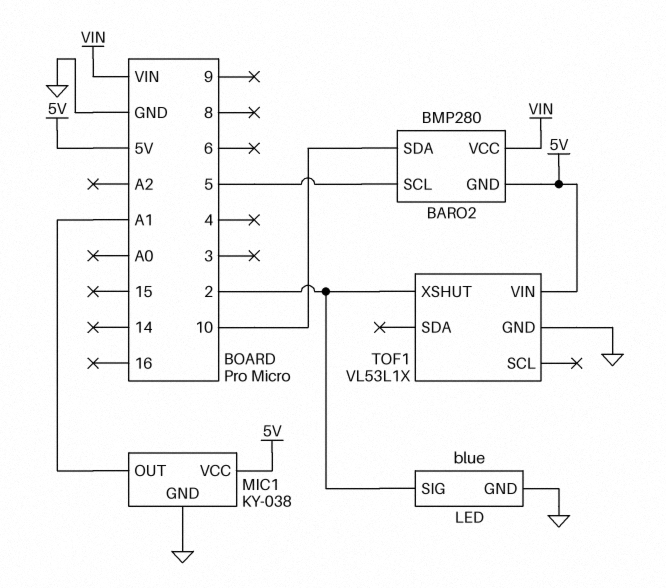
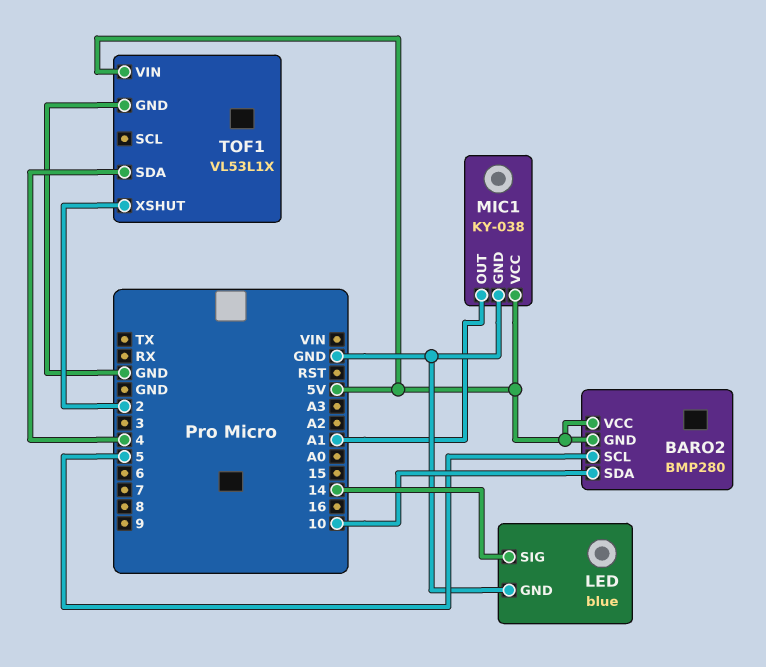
BARO2 pin VCC: VIN -> 5V
LED pin SIG: 2 -> 14
TOF1 pin SDA: none -> 4

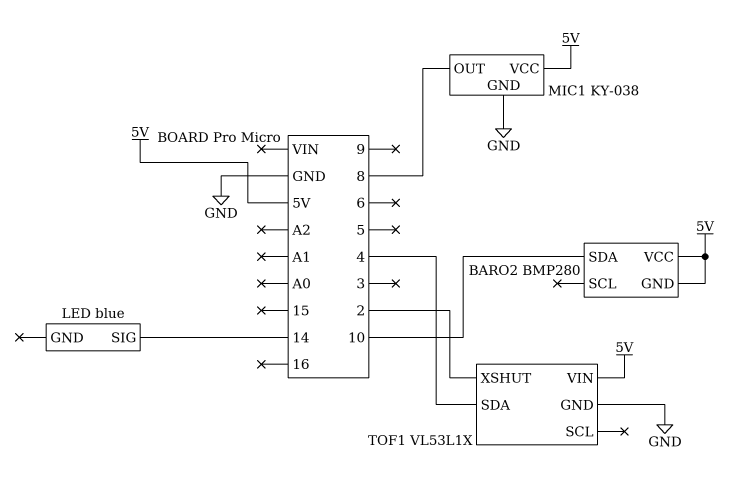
BARO2 pin SCL: 5 -> none
LED pin GND: GND -> none
MIC1 pin OUT: A1 -> 8

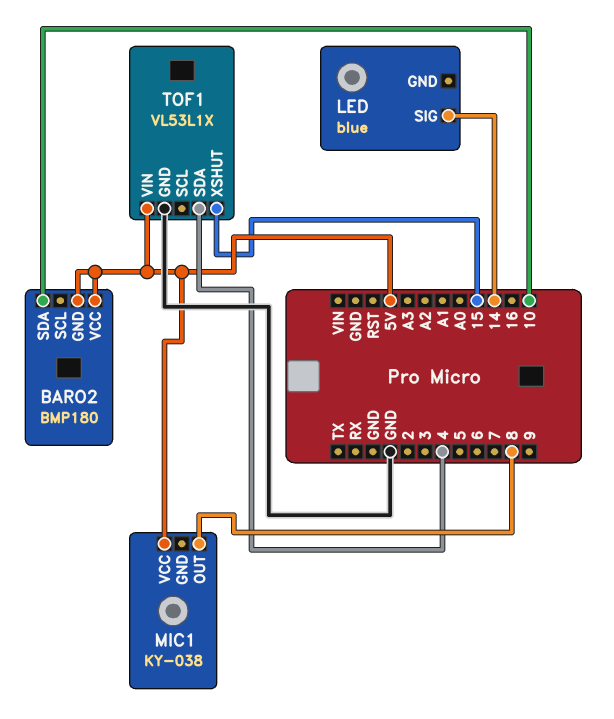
BARO2: BMP280 -> BMP180
MIC1 pin GND: GND -> none
TOF1 pin XSHUT: 2 -> 15

